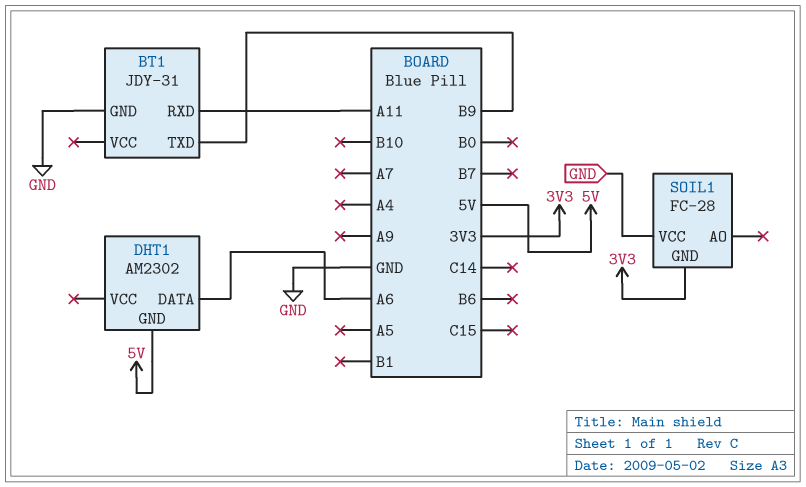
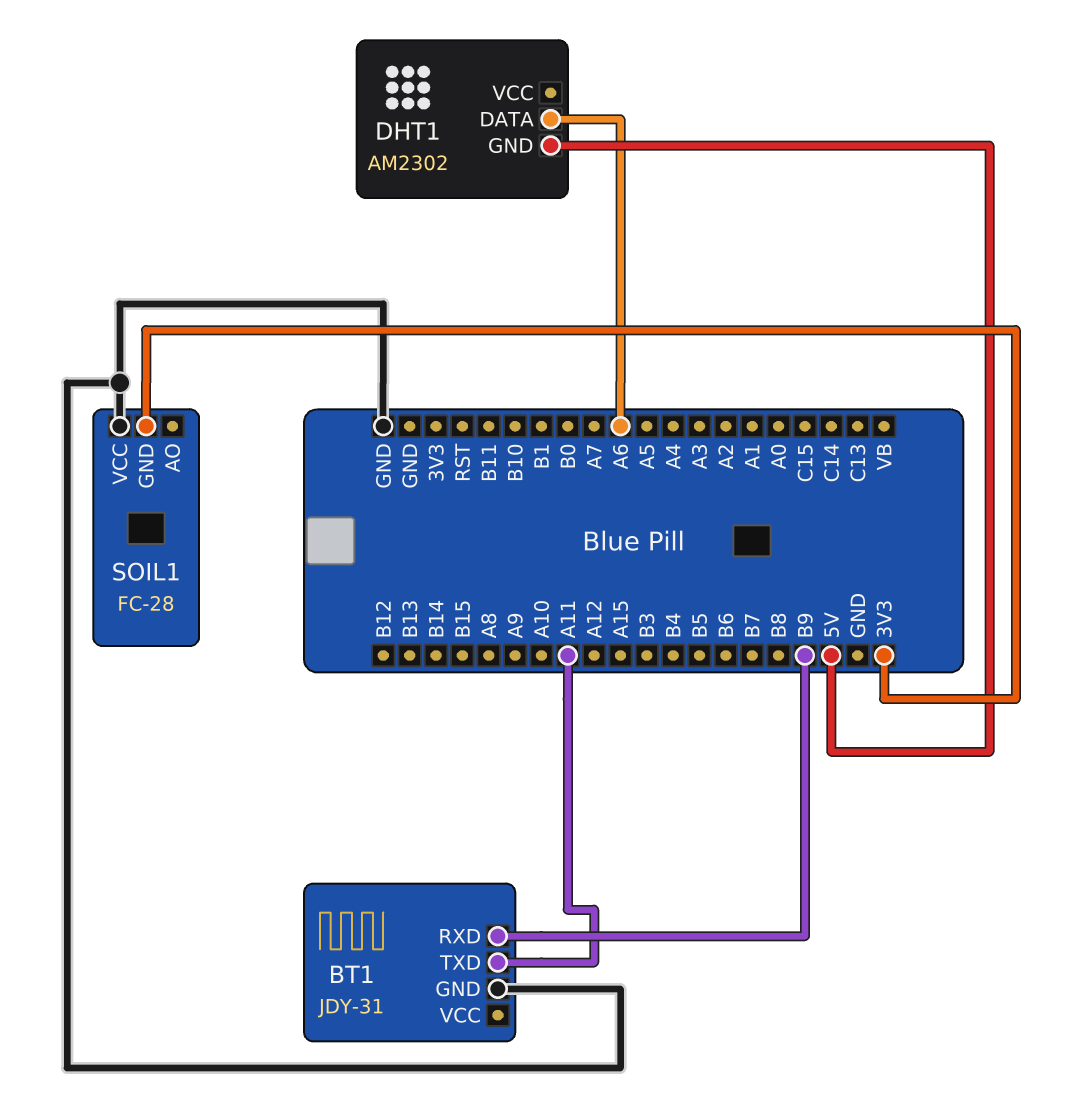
BT1 pin RXD: A11 -> B9
BT1 pin TXD: B9 -> A11

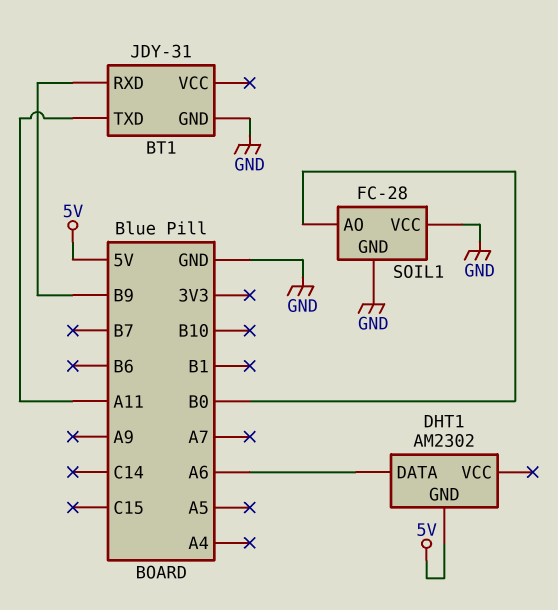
SOIL1 pin AO: none -> B0
SOIL1 pin GND: 3V3 -> GND

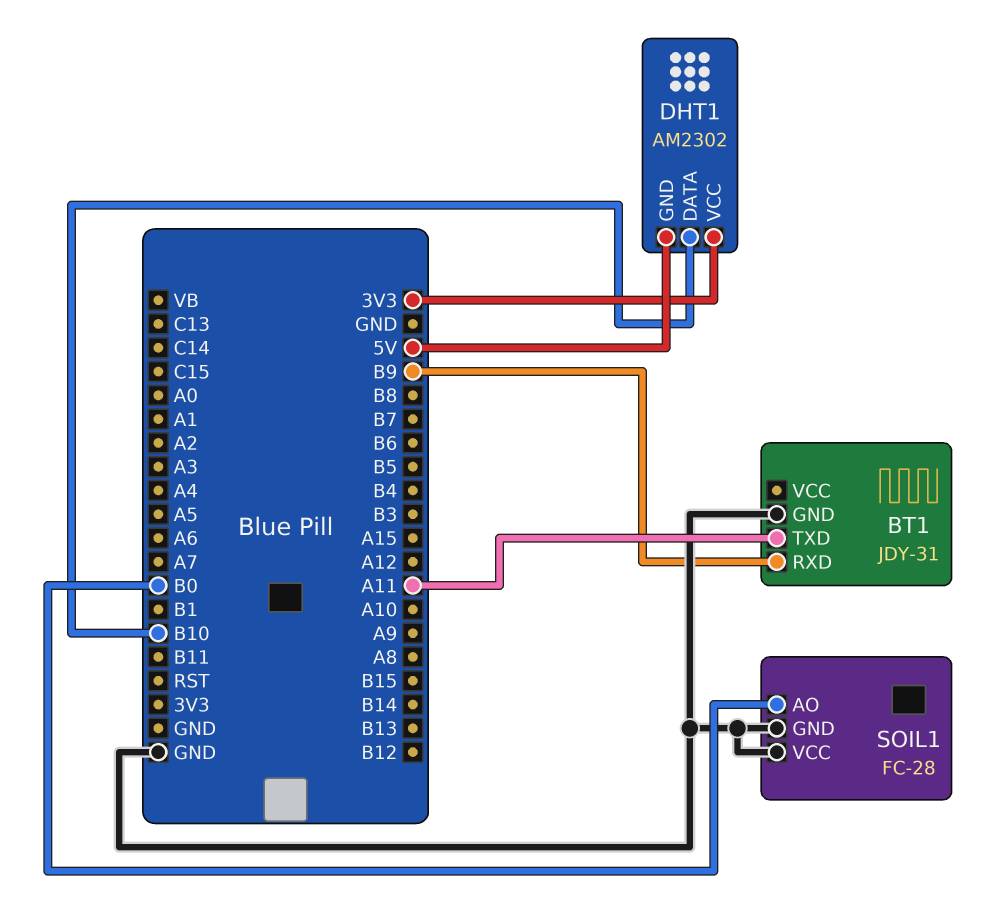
DHT1 pin DATA: A6 -> B10
DHT1 pin VCC: none -> 3V3

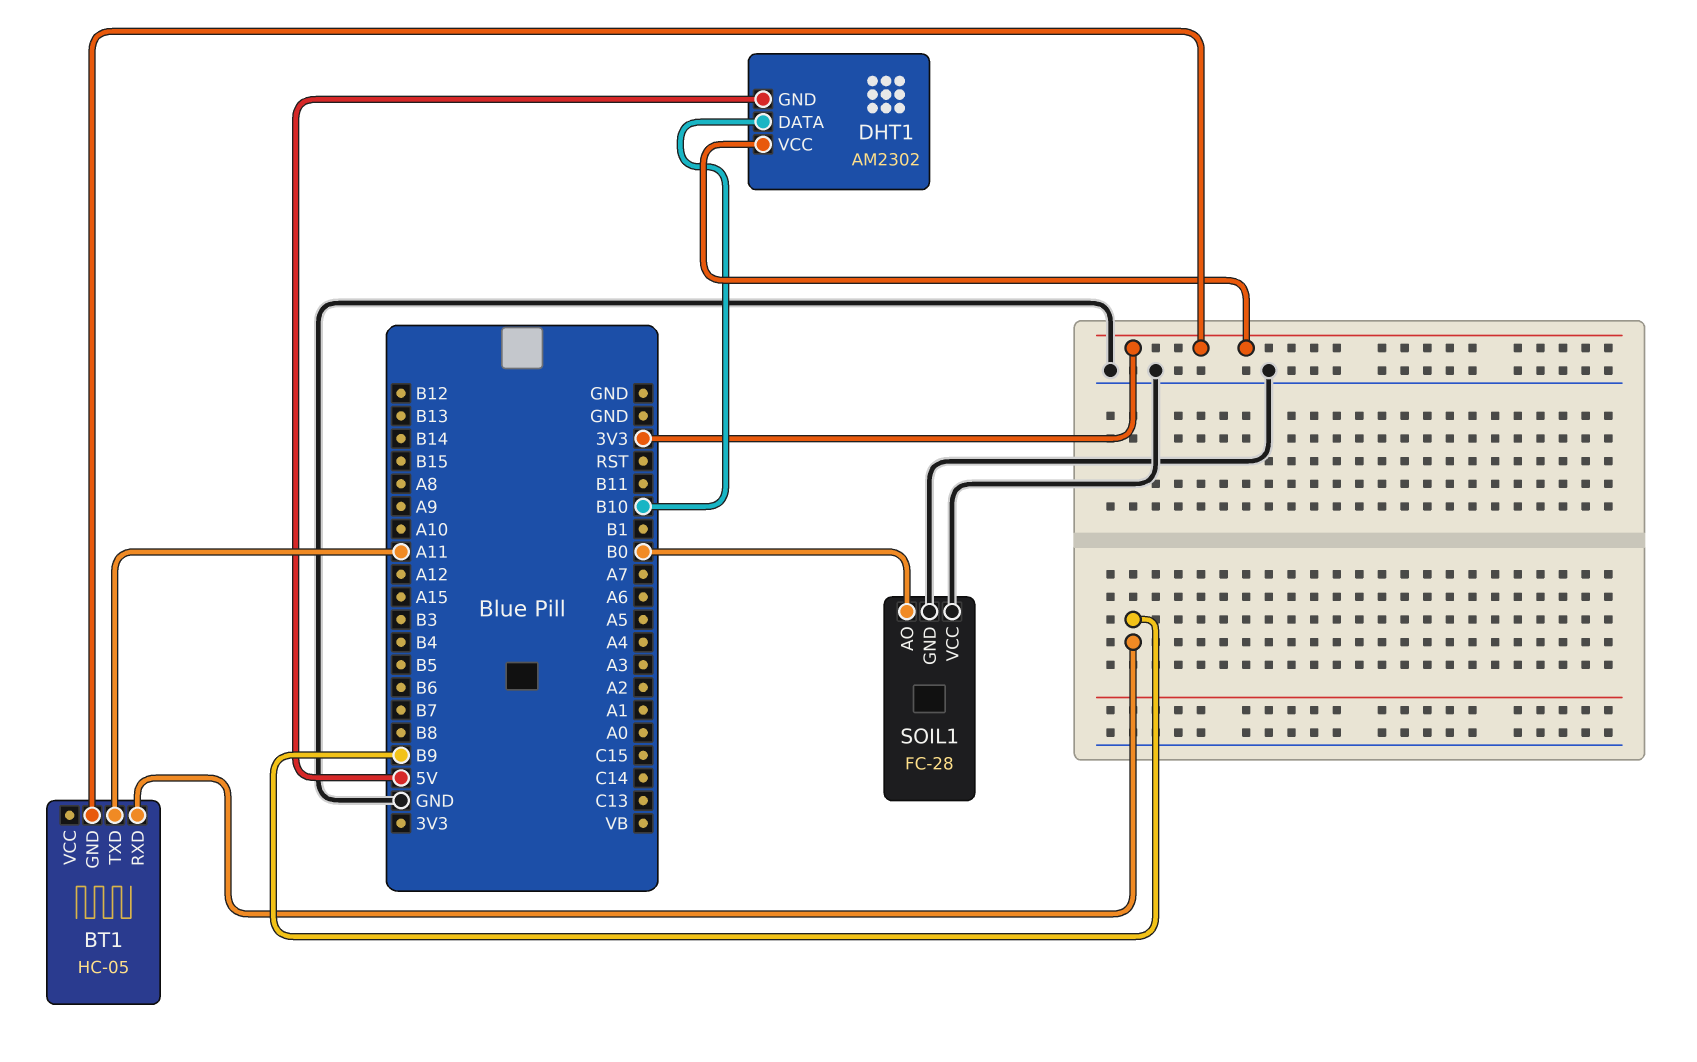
BT1: JDY-31 -> HC-05
BT1 pin GND: GND -> 3V3

